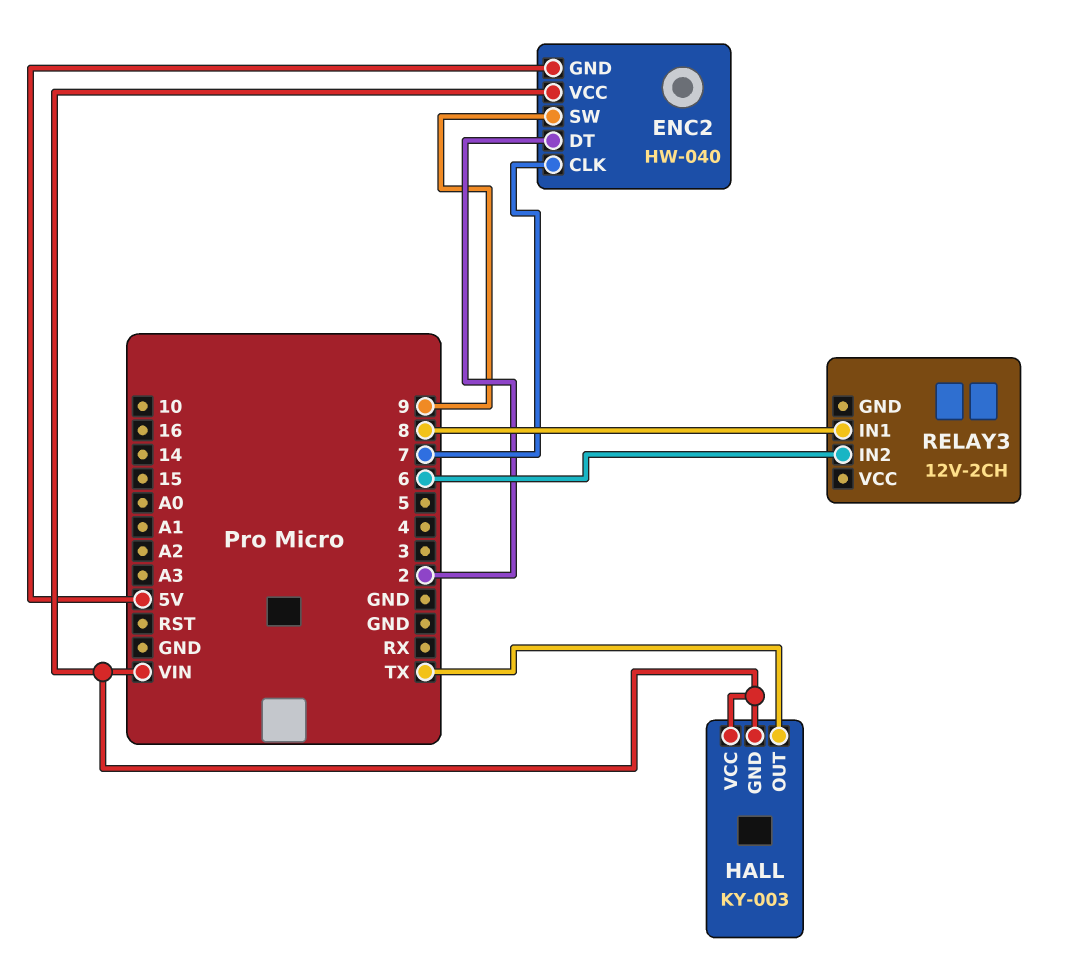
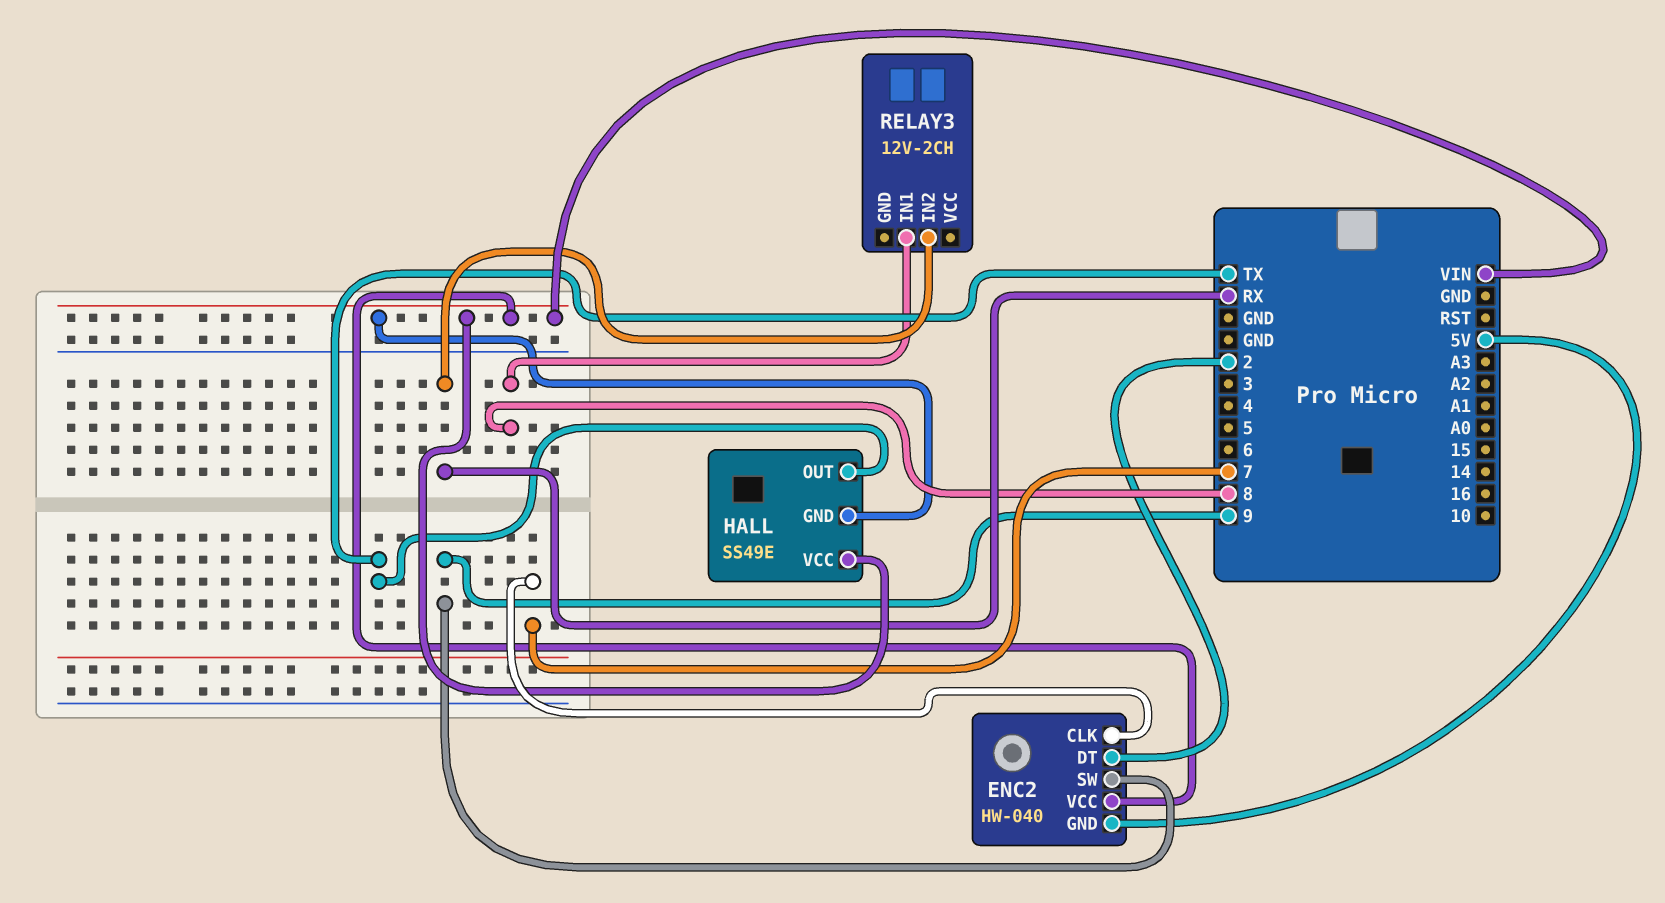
HALL: KY-003 -> SS49E
RELAY3 pin IN2: 6 -> RX

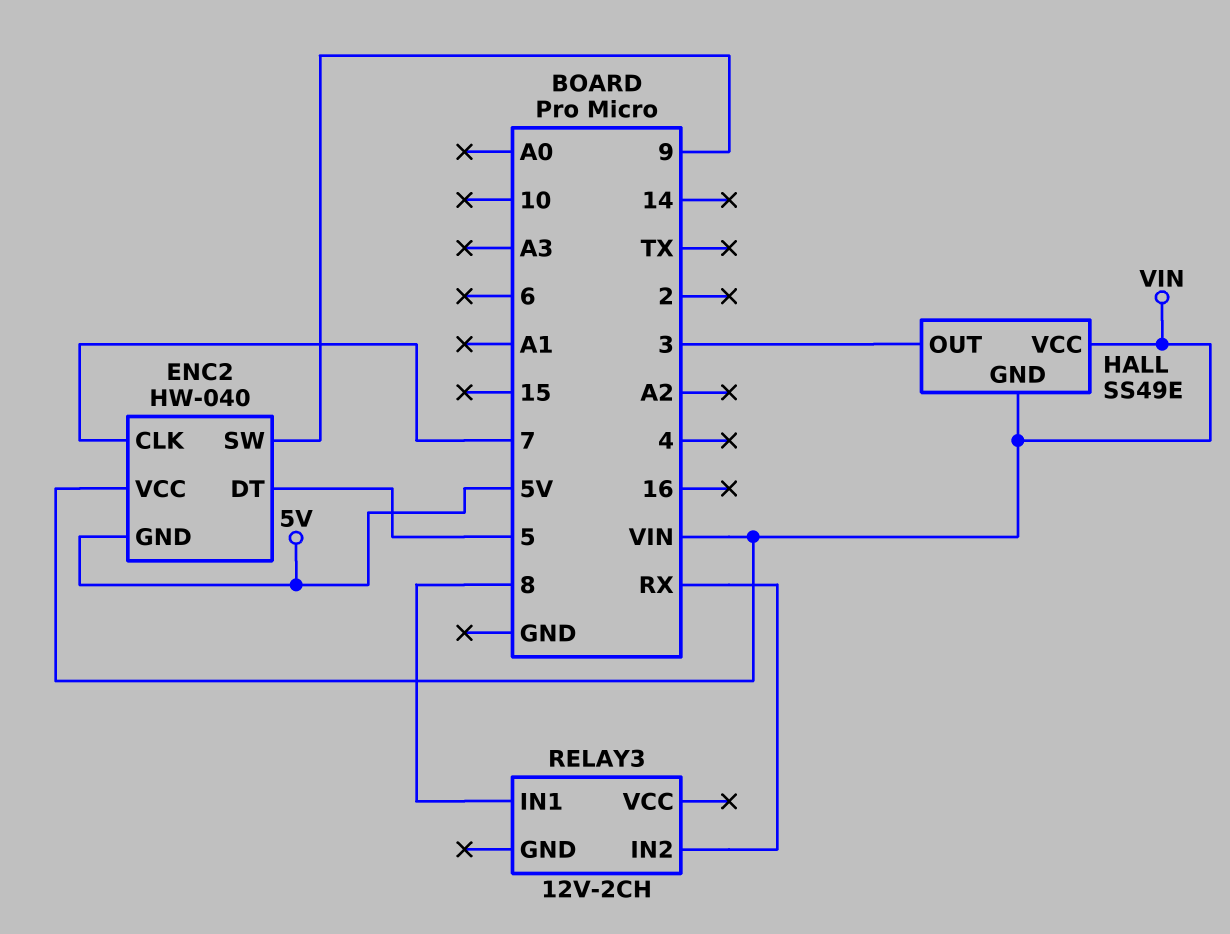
ENC2 pin DT: 2 -> 5
HALL pin OUT: TX -> 3

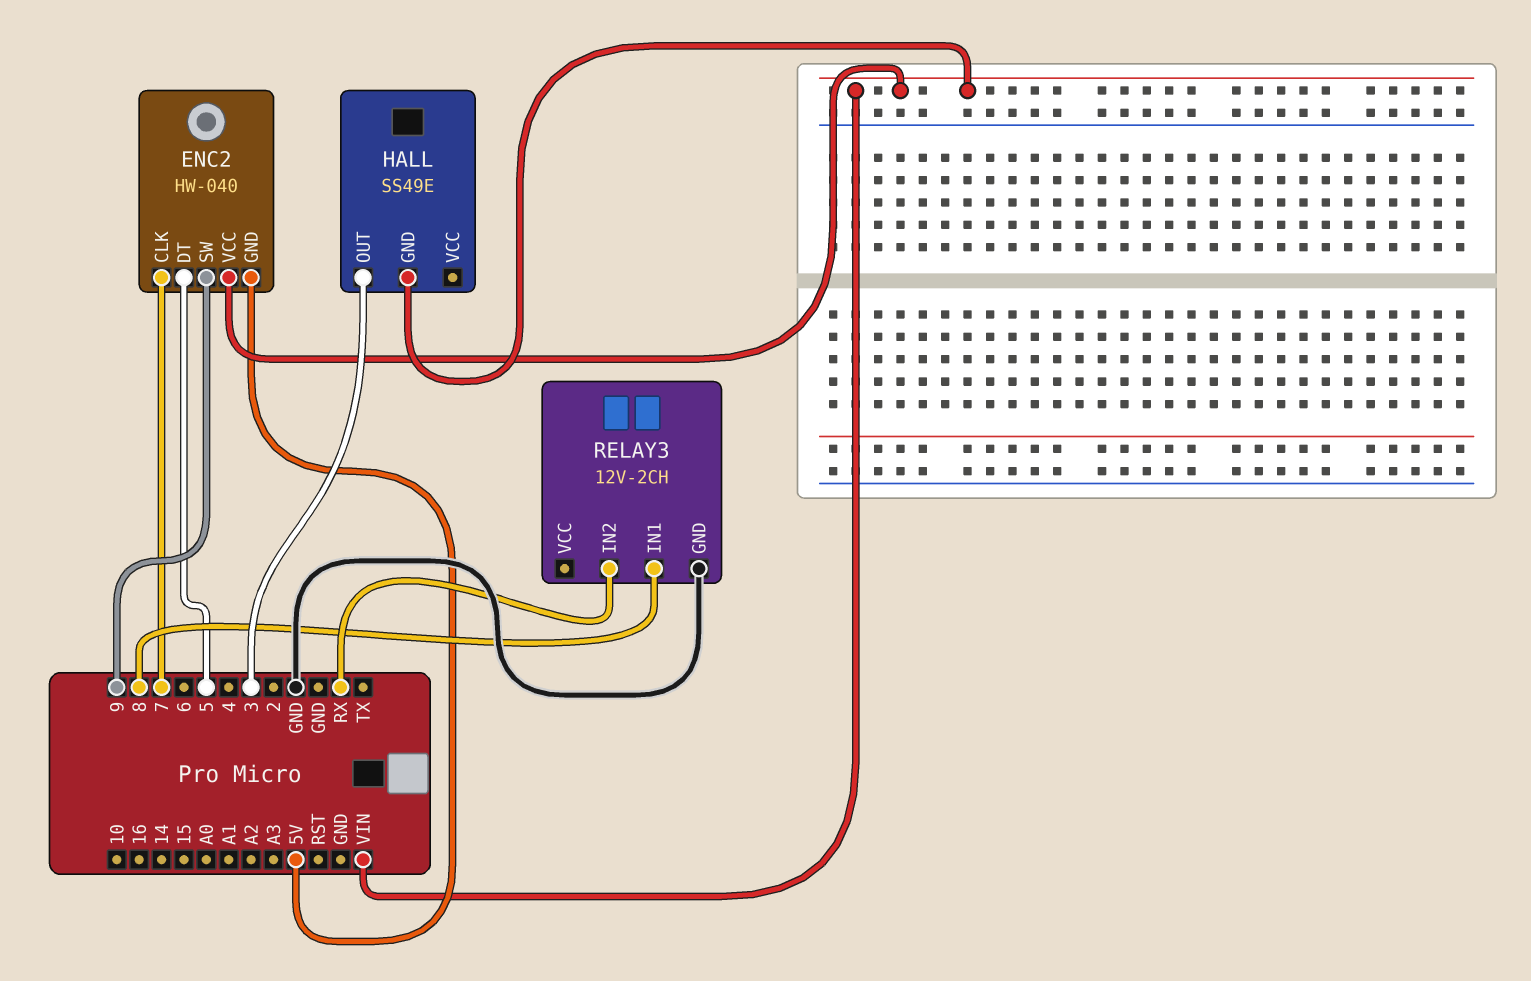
HALL pin VCC: VIN -> none
RELAY3 pin GND: none -> GND

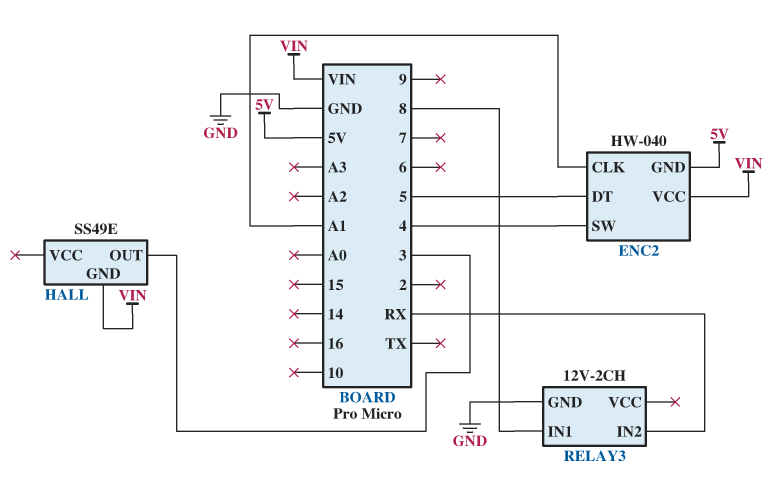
ENC2 pin CLK: 7 -> A1
ENC2 pin SW: 9 -> 4

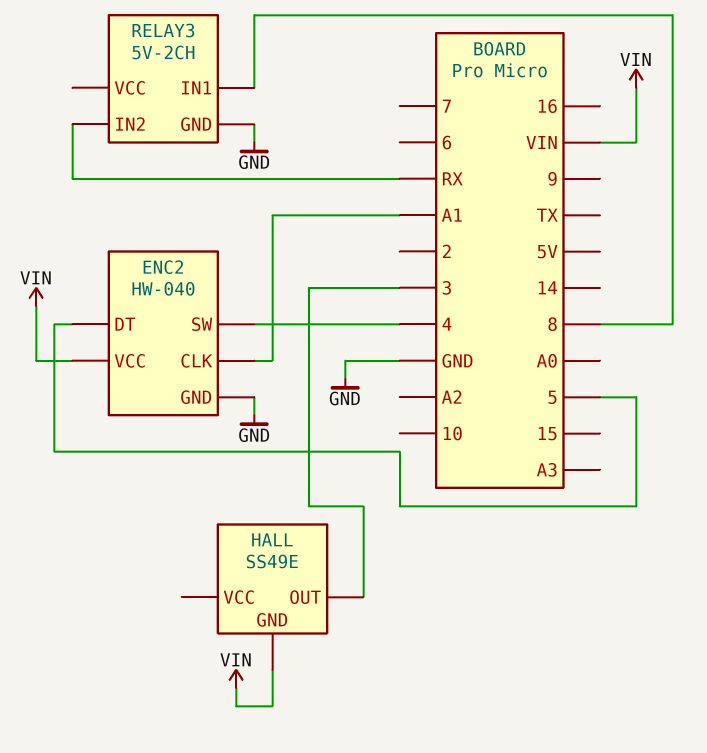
ENC2 pin GND: 5V -> GND
RELAY3: 12V-2CH -> 5V-2CH

